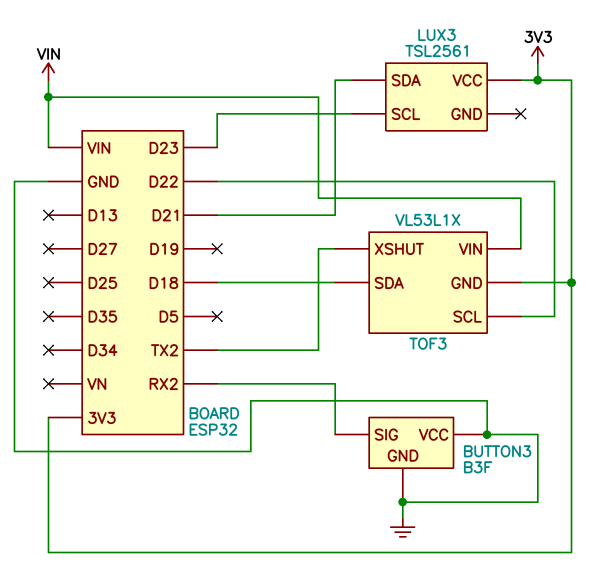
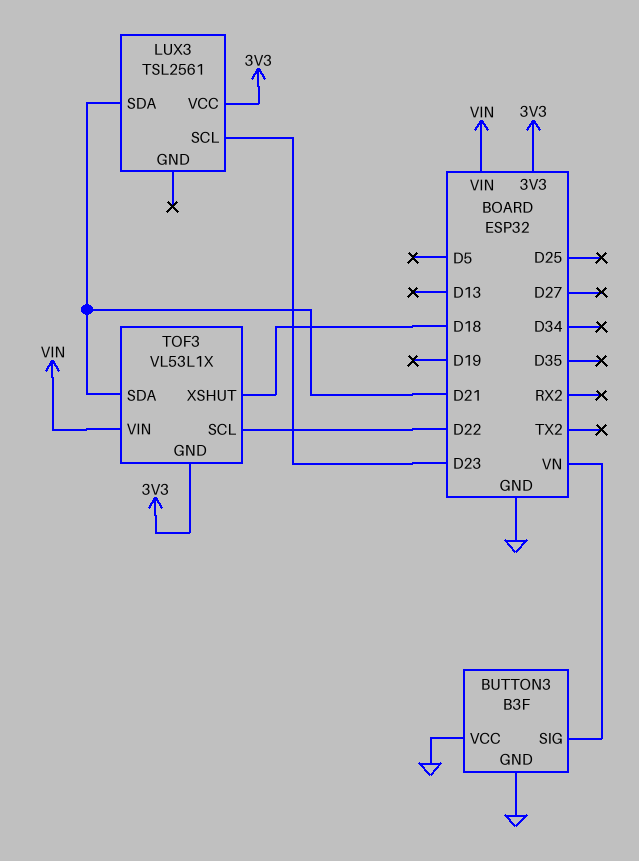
BUTTON3 pin SIG: RX2 -> VN
TOF3 pin SDA: D18 -> D21
TOF3 pin XSHUT: TX2 -> D18

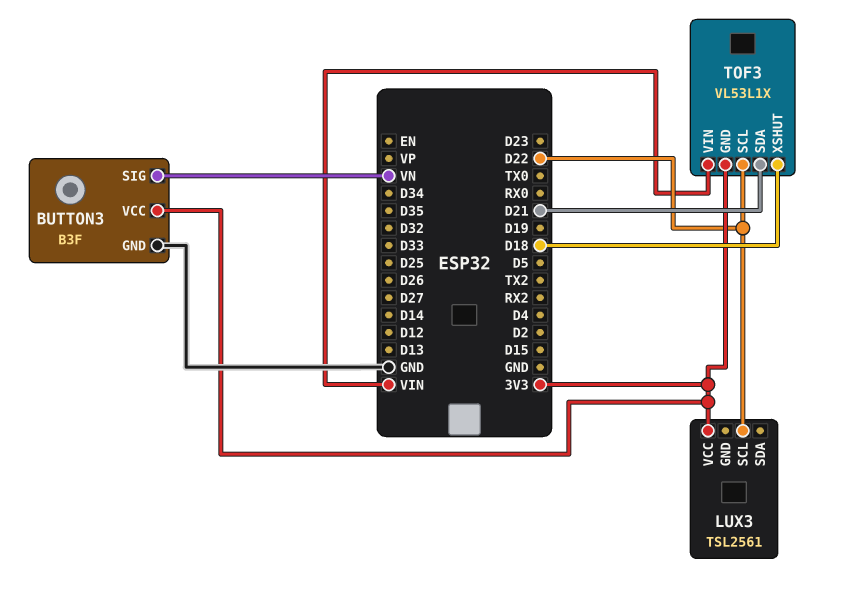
BUTTON3 pin VCC: GND -> 3V3
LUX3 pin SCL: D23 -> D22
LUX3 pin SDA: D21 -> none

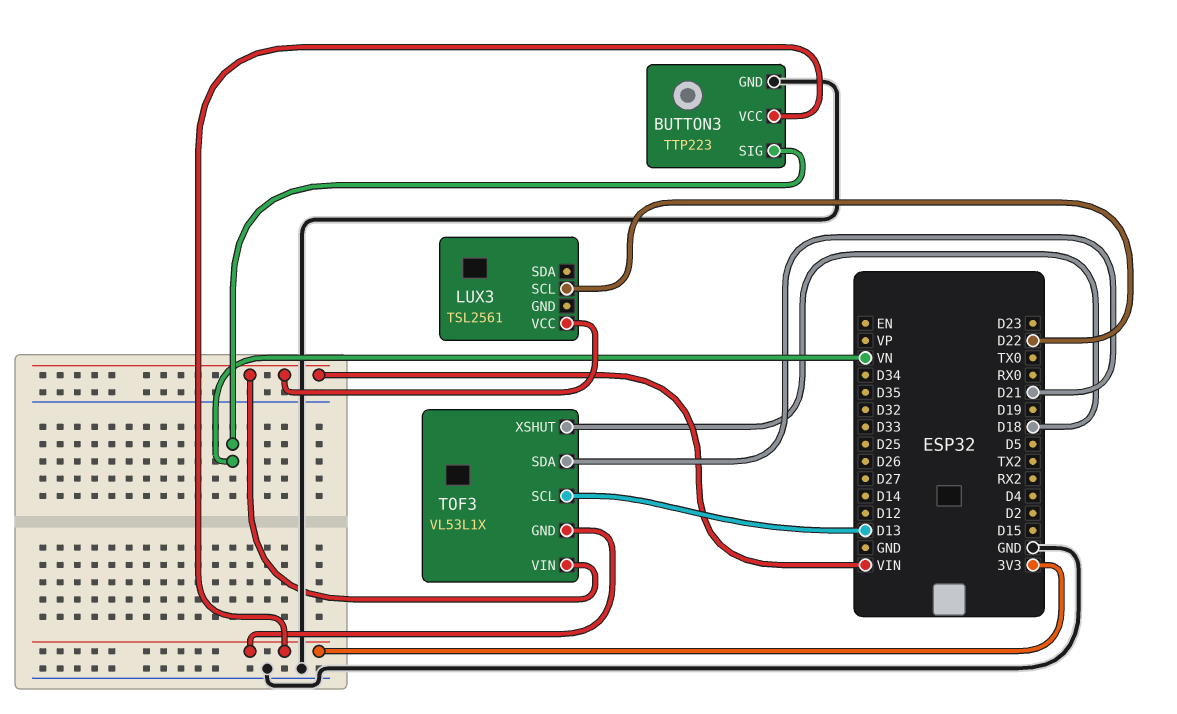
BUTTON3: B3F -> TTP223
LUX3 pin VCC: 3V3 -> VIN
TOF3 pin SCL: D22 -> D13

